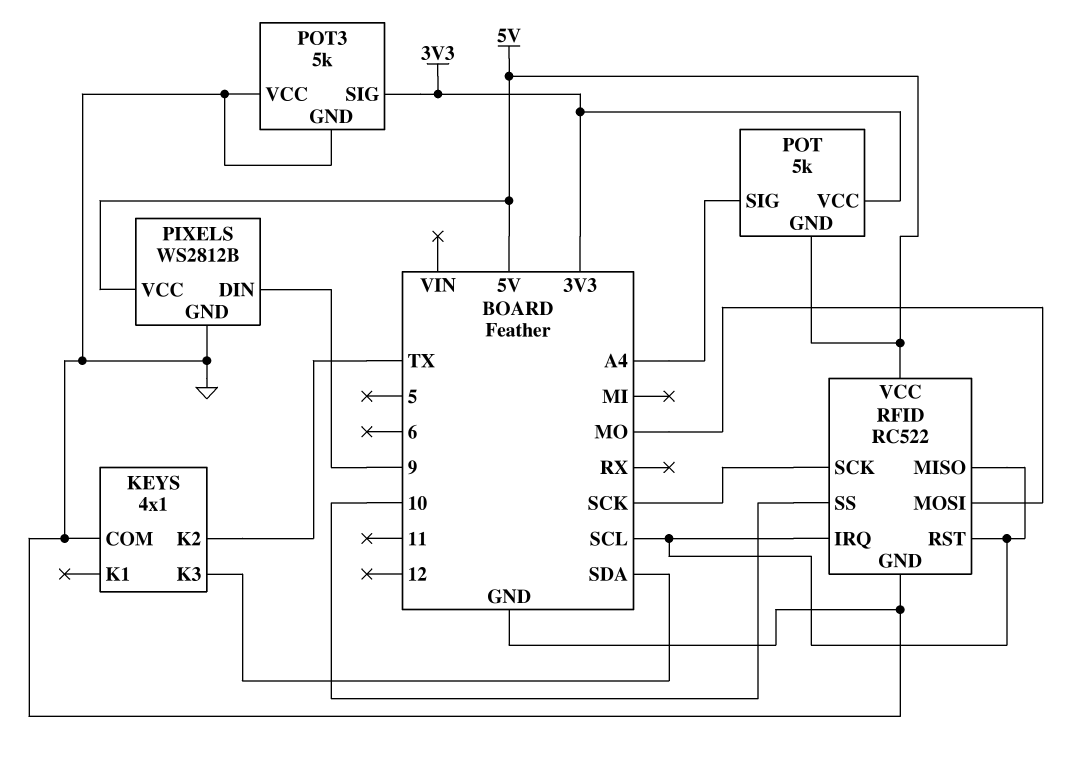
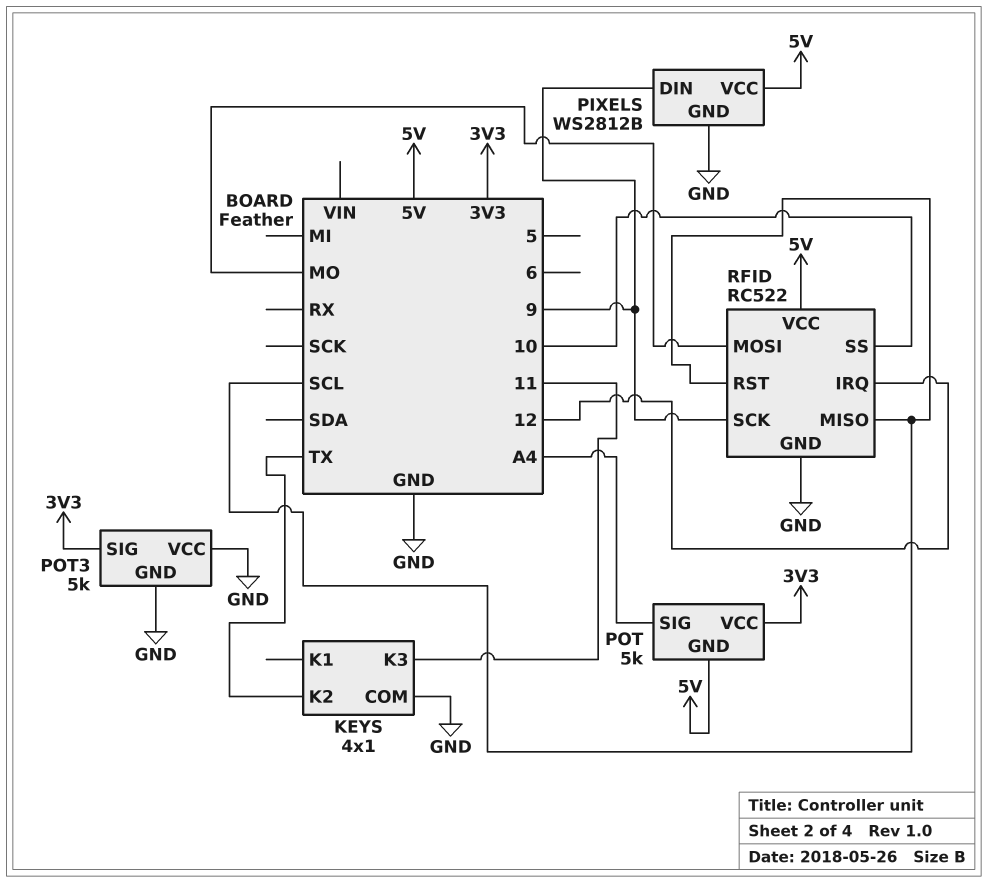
KEYS pin K3: SDA -> 11
RFID pin IRQ: SCL -> 12
RFID pin SCK: SCK -> 9

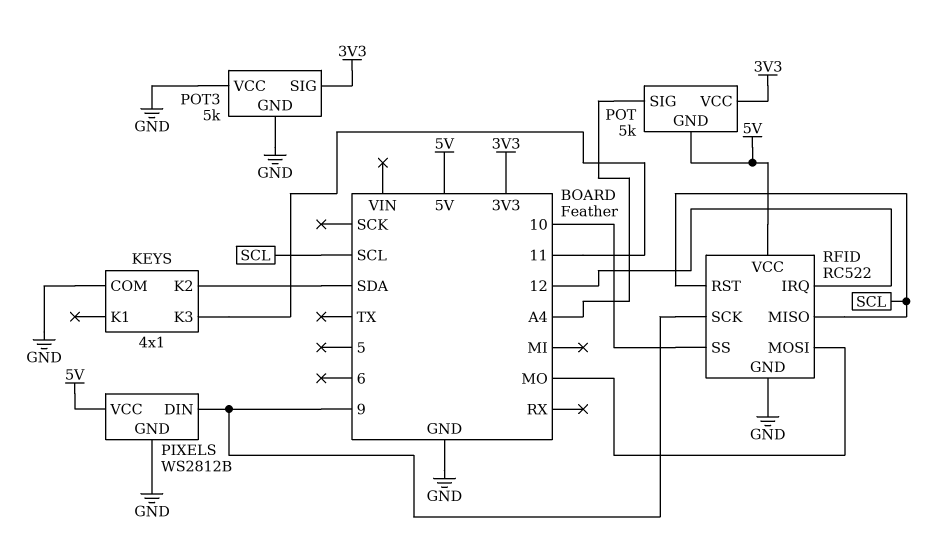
KEYS pin K2: TX -> SDA

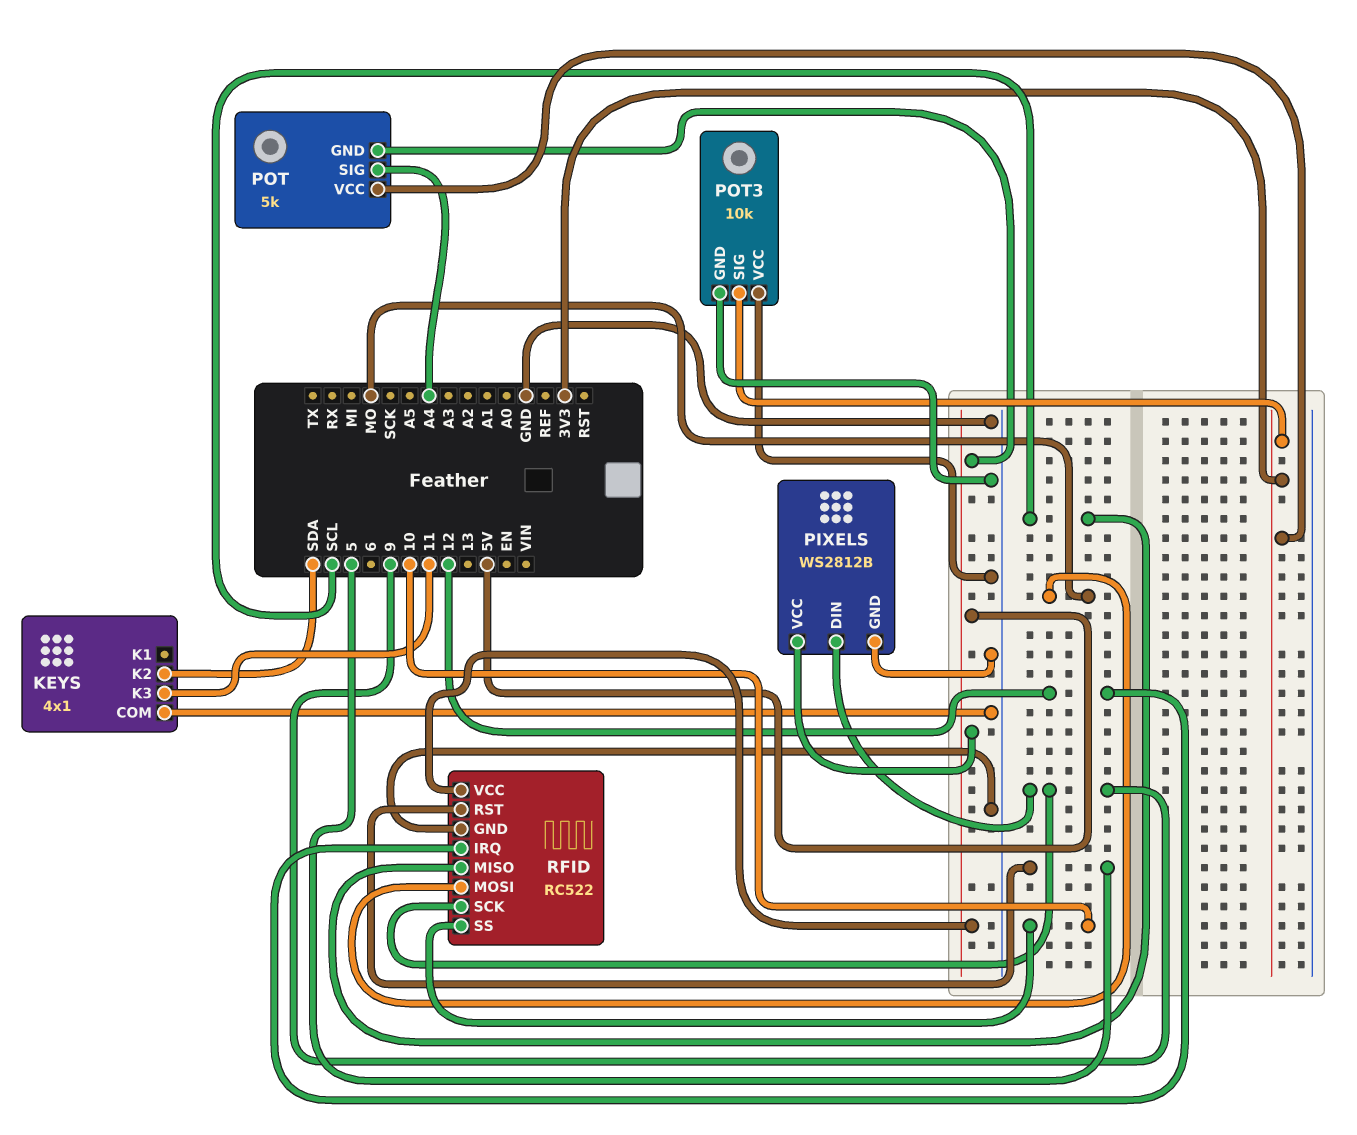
POT3: 5k -> 10k
RFID pin RST: SCL -> 5

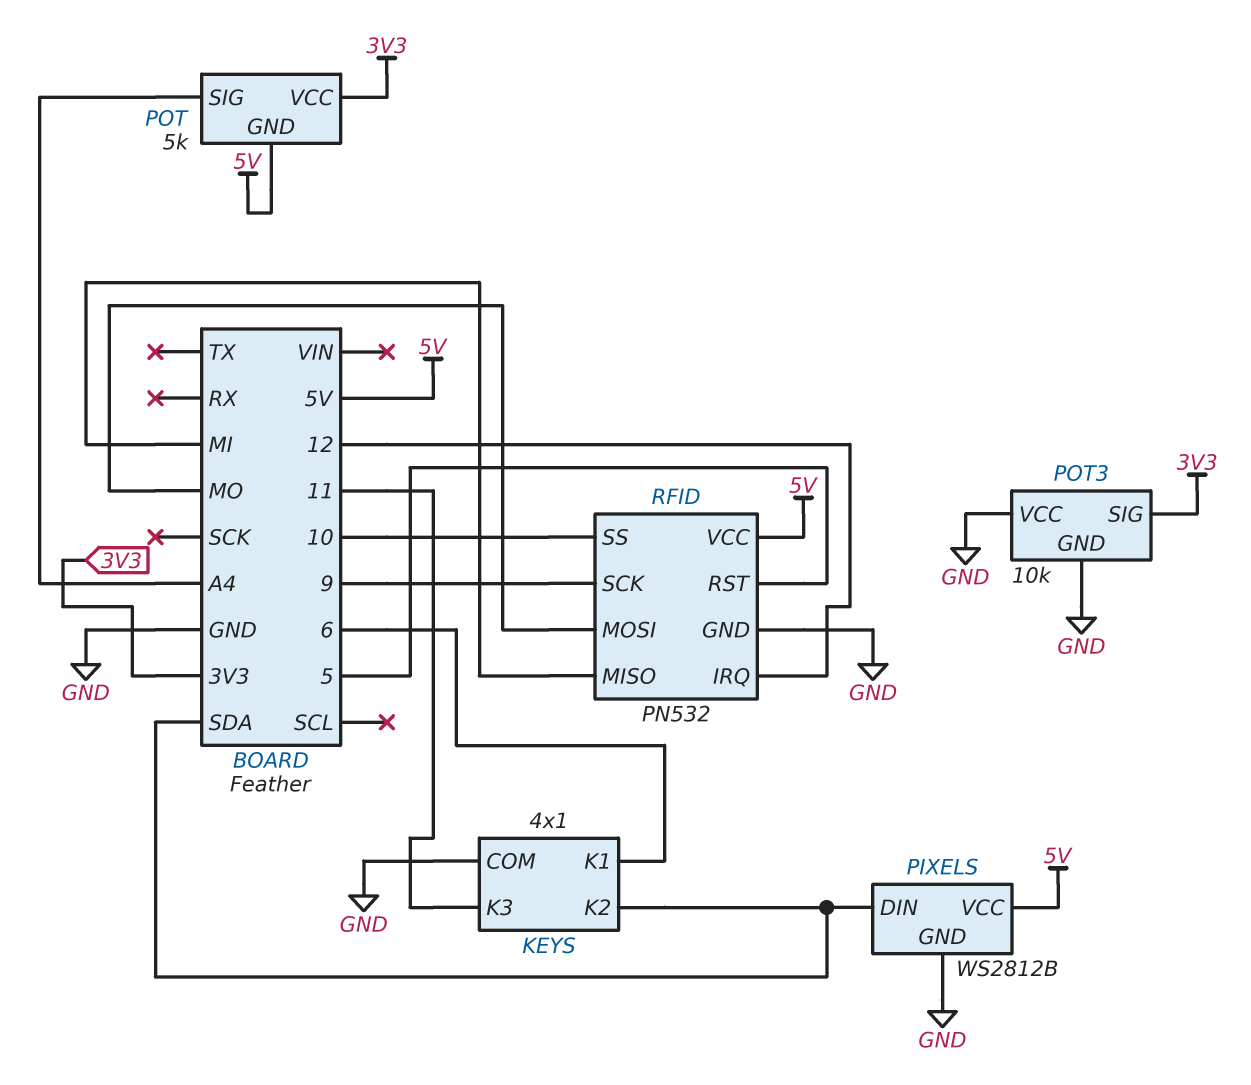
KEYS pin K1: none -> 6
PIXELS pin DIN: 9 -> SDA
RFID: RC522 -> PN532
RFID pin MISO: SCL -> MI

